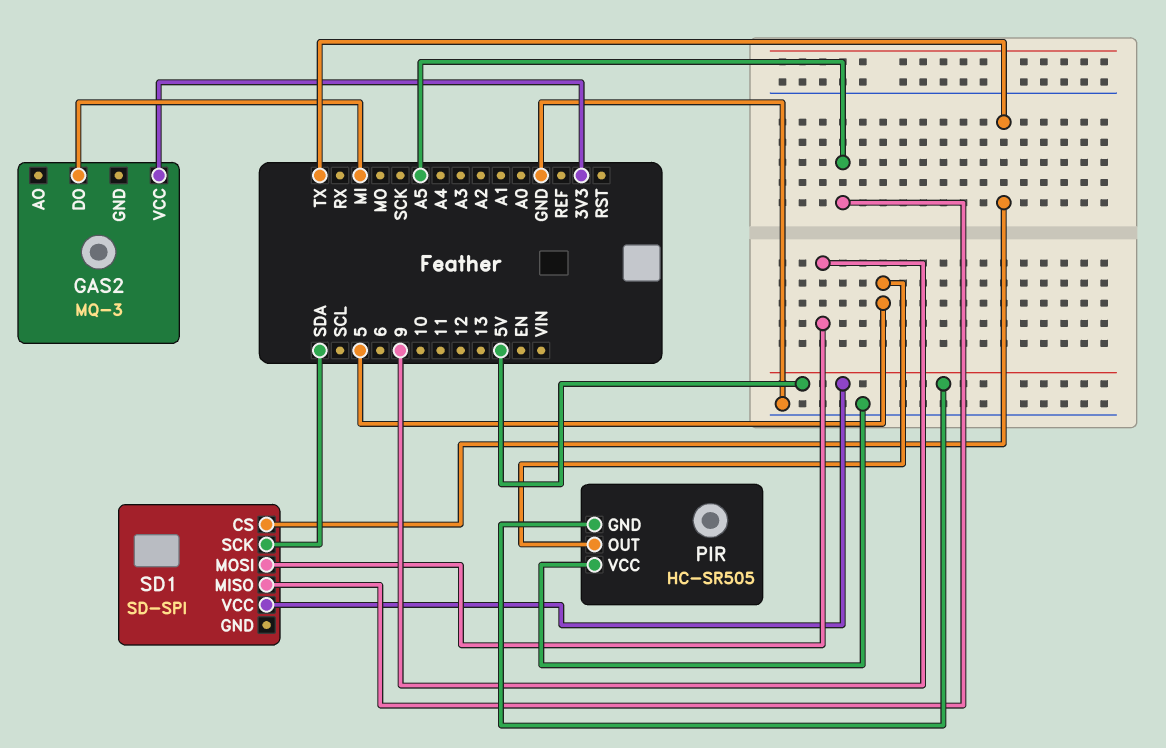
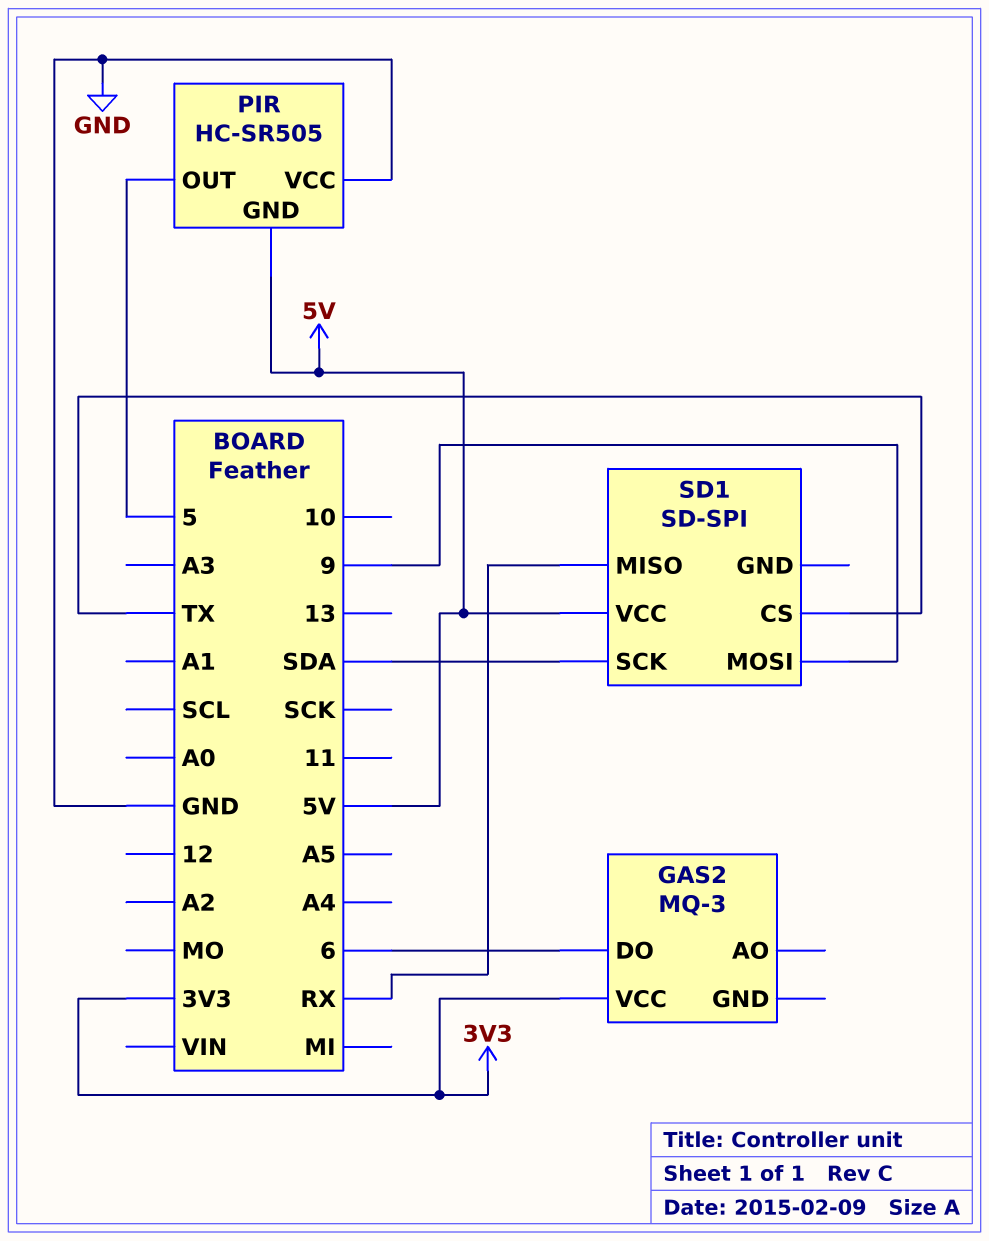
GAS2 pin DO: MI -> 6
SD1 pin MISO: A5 -> RX

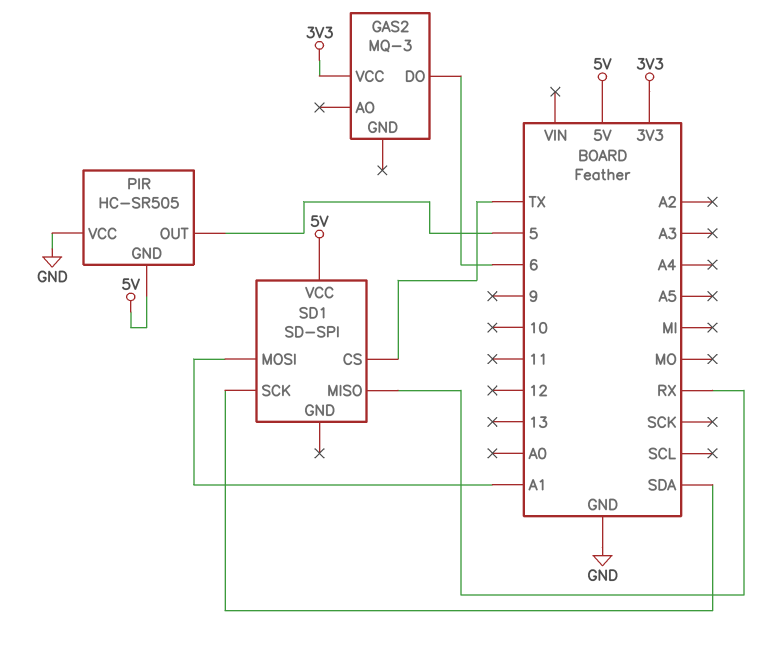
SD1 pin MOSI: 9 -> A1

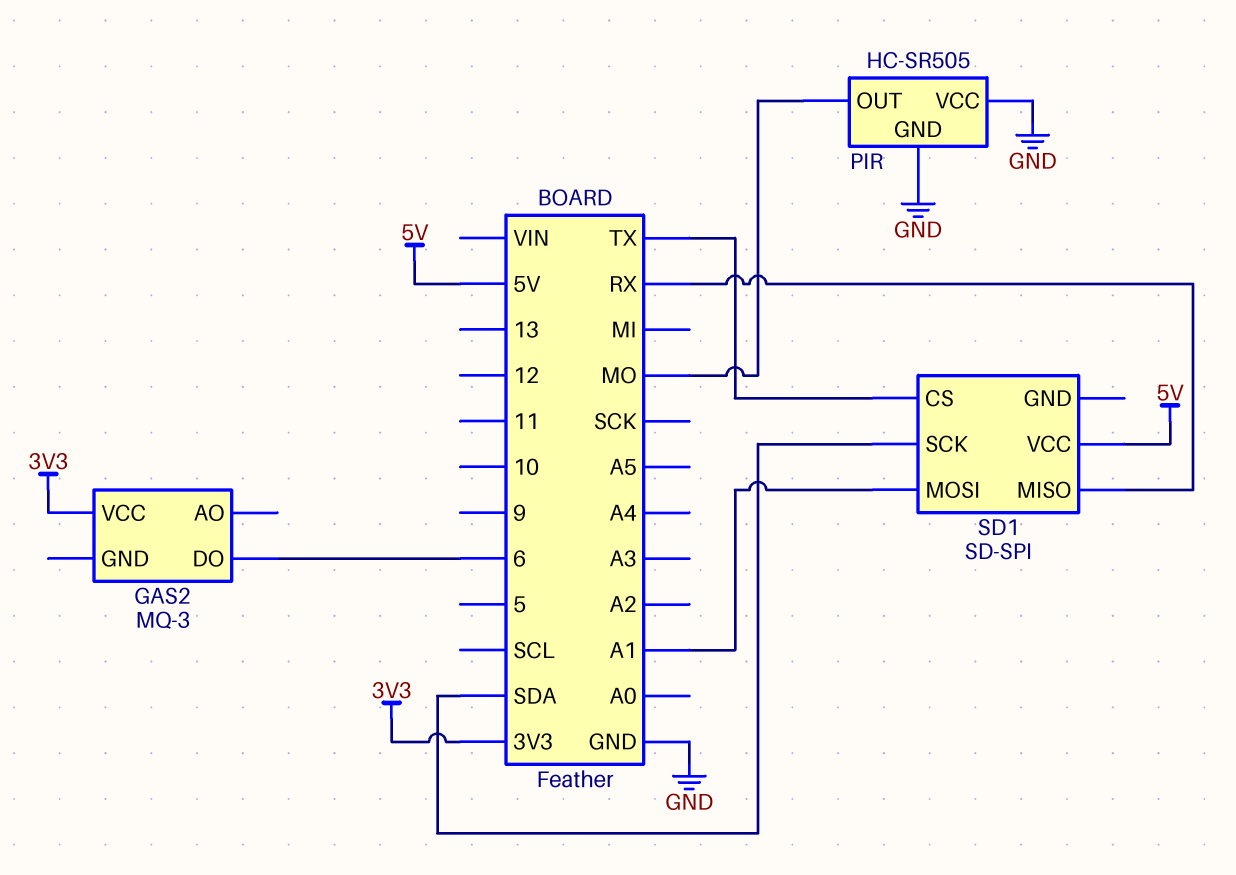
PIR pin GND: 5V -> GND
PIR pin OUT: 5 -> MO

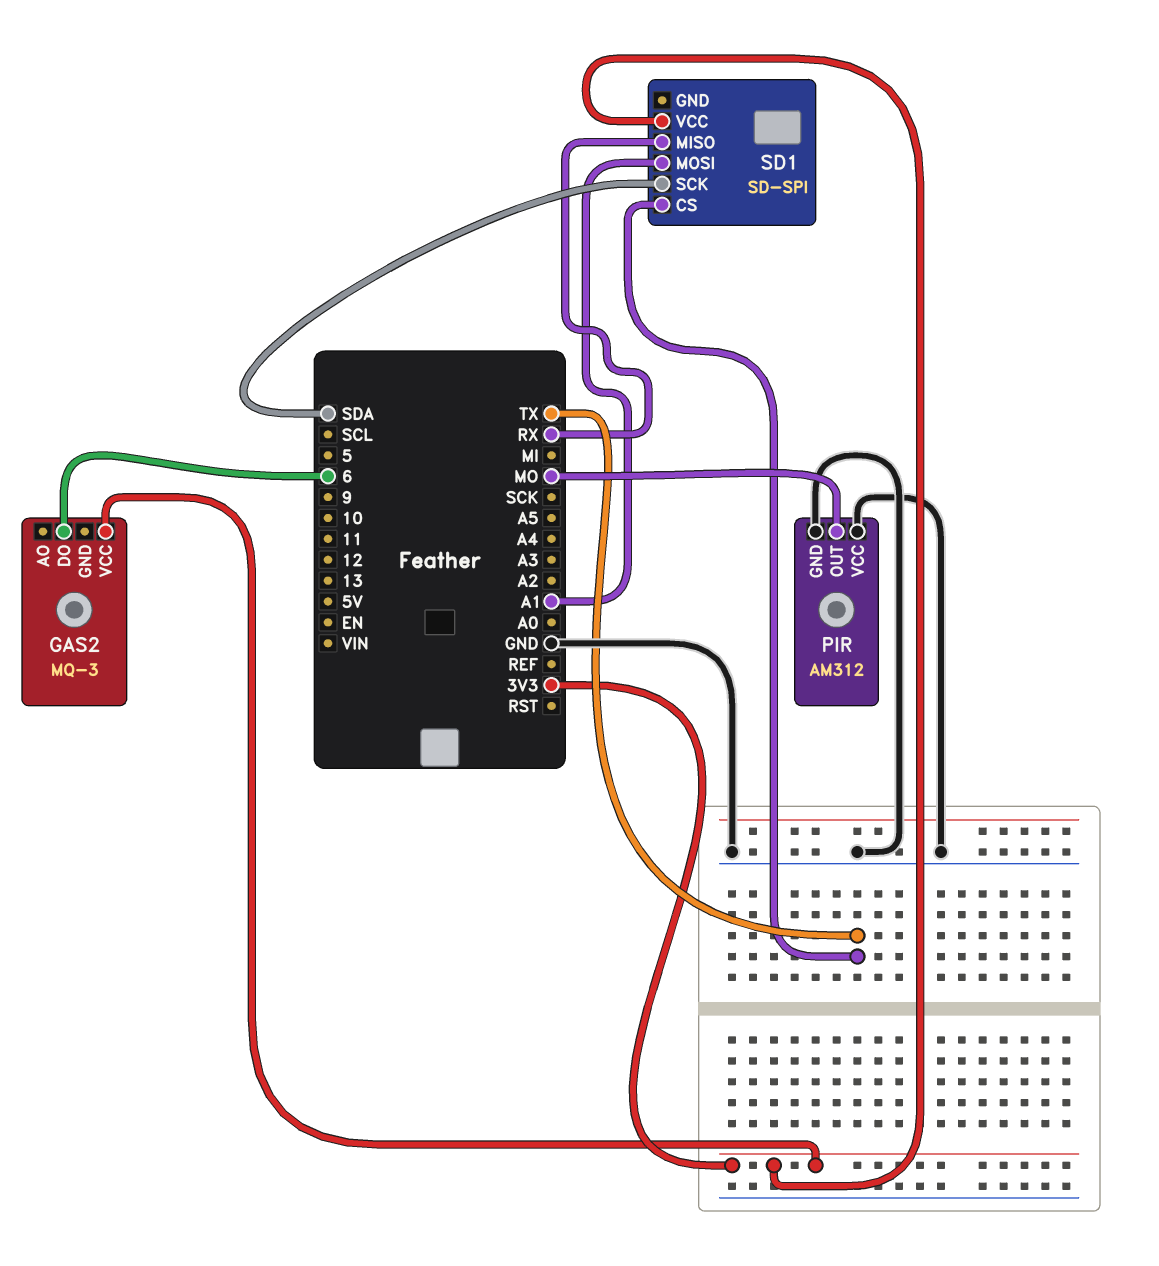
PIR: HC-SR505 -> AM312
SD1 pin VCC: 5V -> 3V3

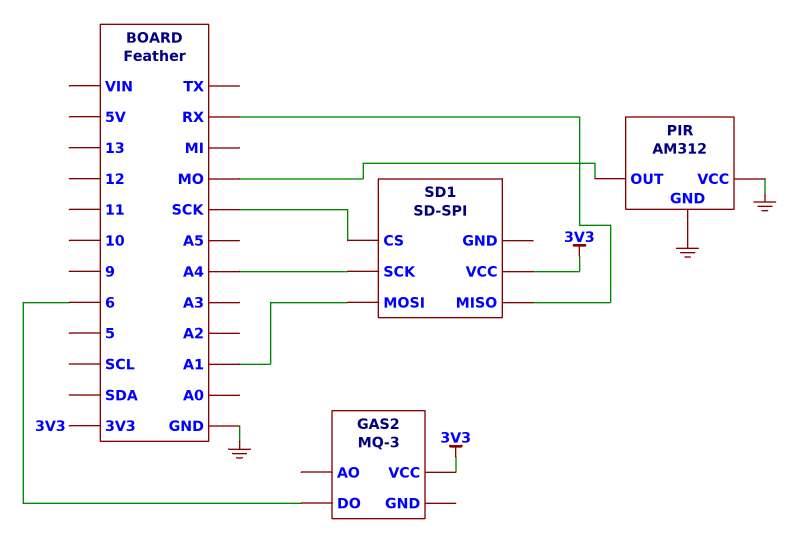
SD1 pin CS: TX -> SCK
SD1 pin SCK: SDA -> A4

